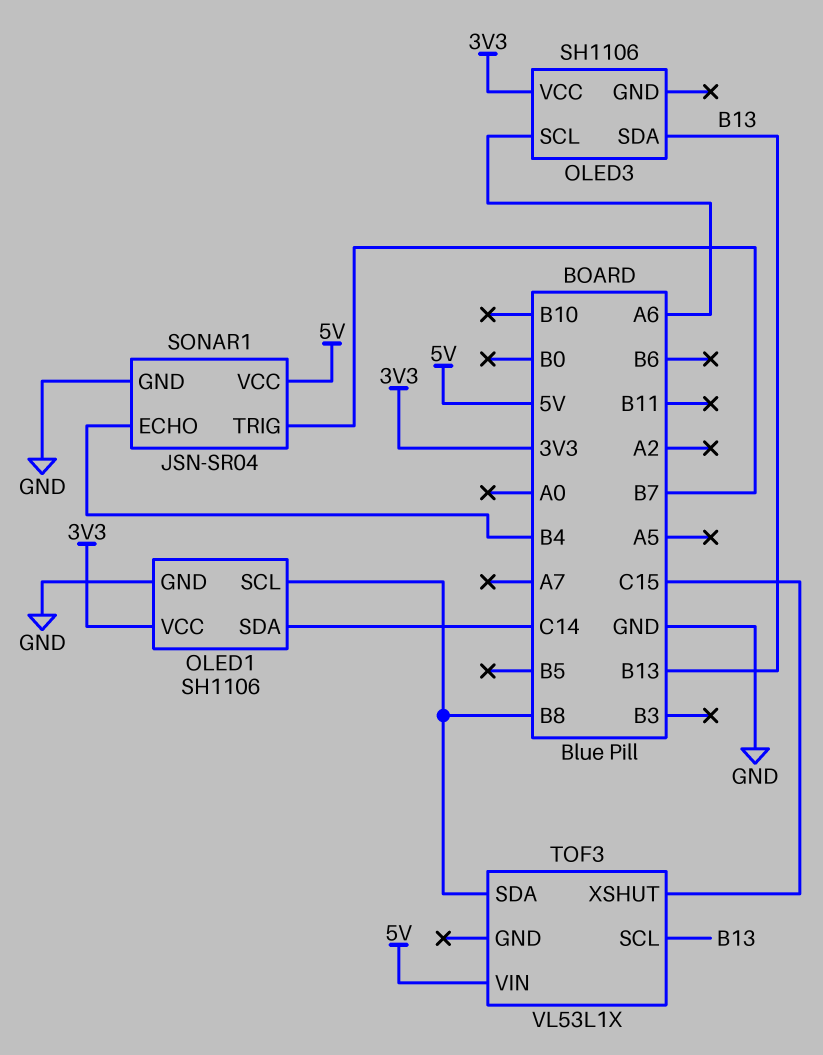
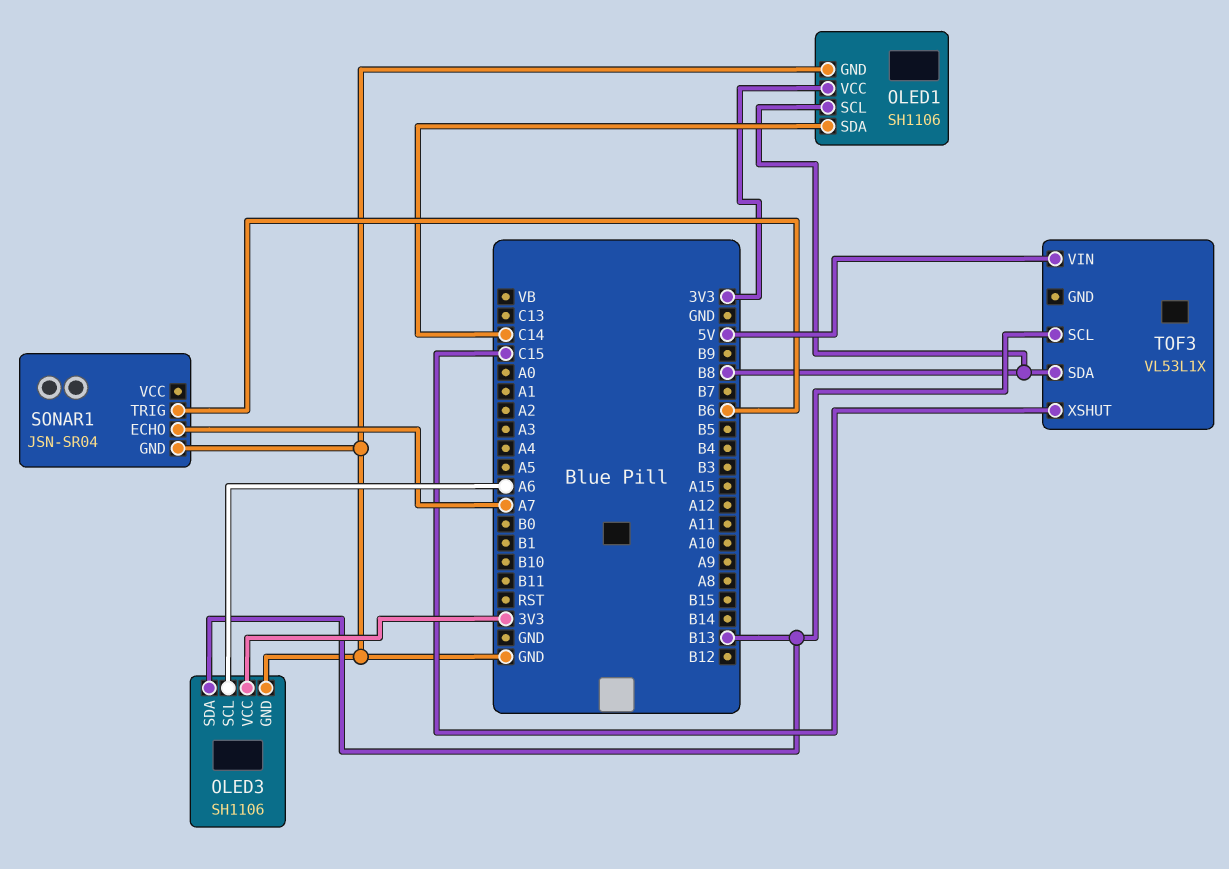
OLED3 pin GND: none -> GND
SONAR1 pin ECHO: B4 -> A7
SONAR1 pin TRIG: B7 -> B6
SONAR1 pin VCC: 5V -> none

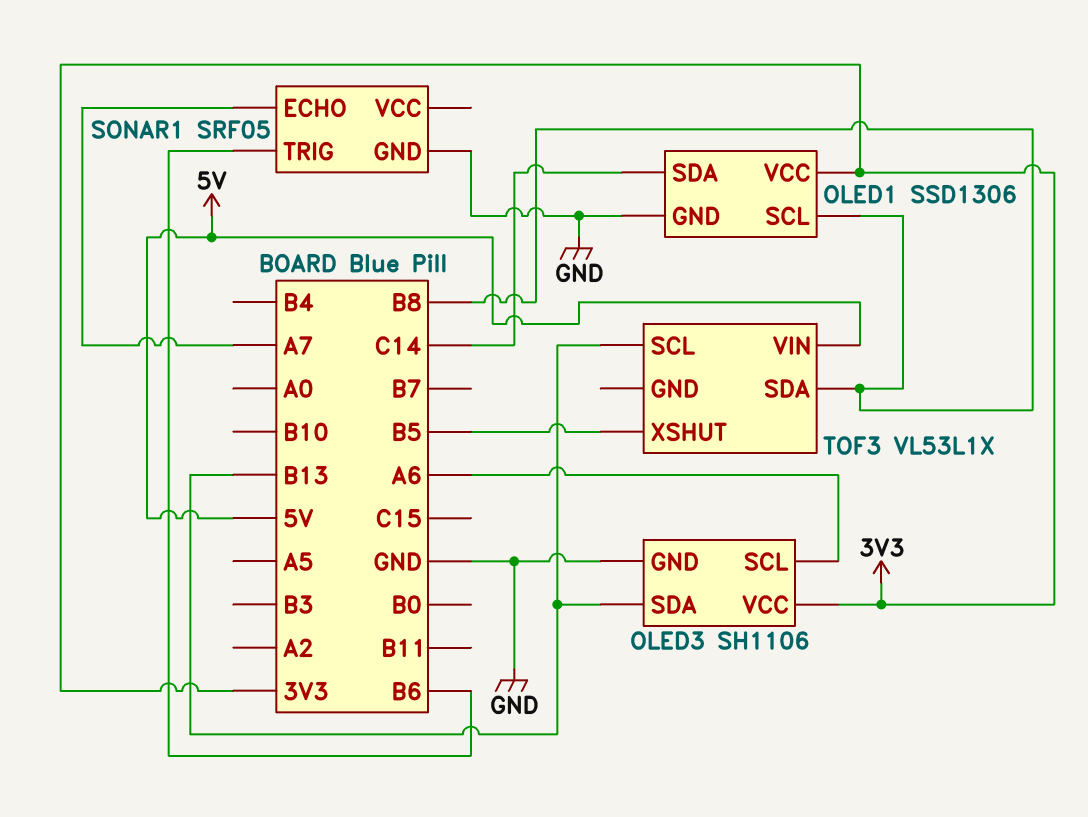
OLED1: SH1106 -> SSD1306
SONAR1: JSN-SR04 -> SRF05
TOF3 pin XSHUT: C15 -> B5

